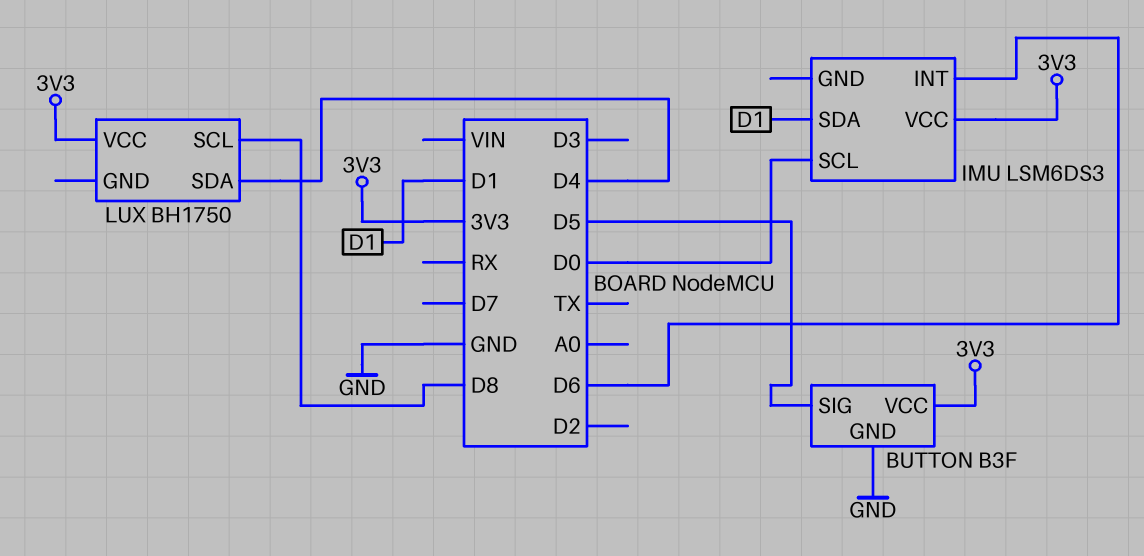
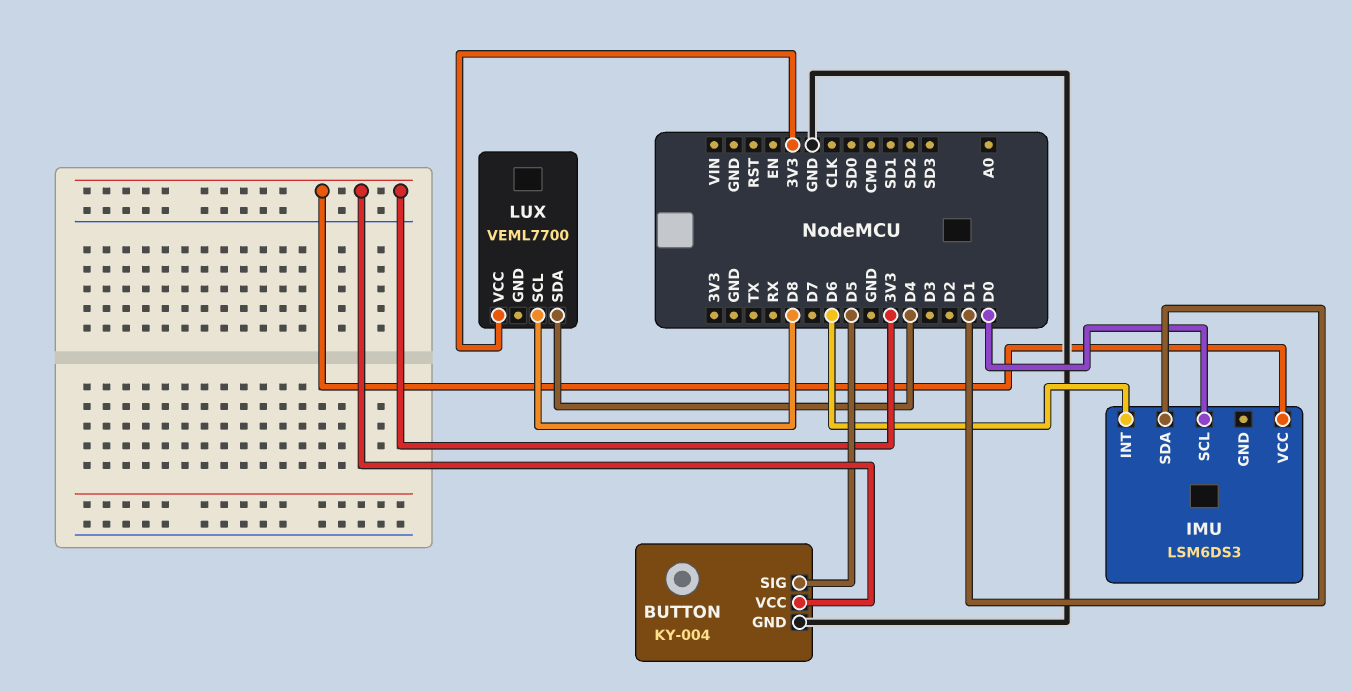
BUTTON: B3F -> KY-004
LUX: BH1750 -> VEML7700

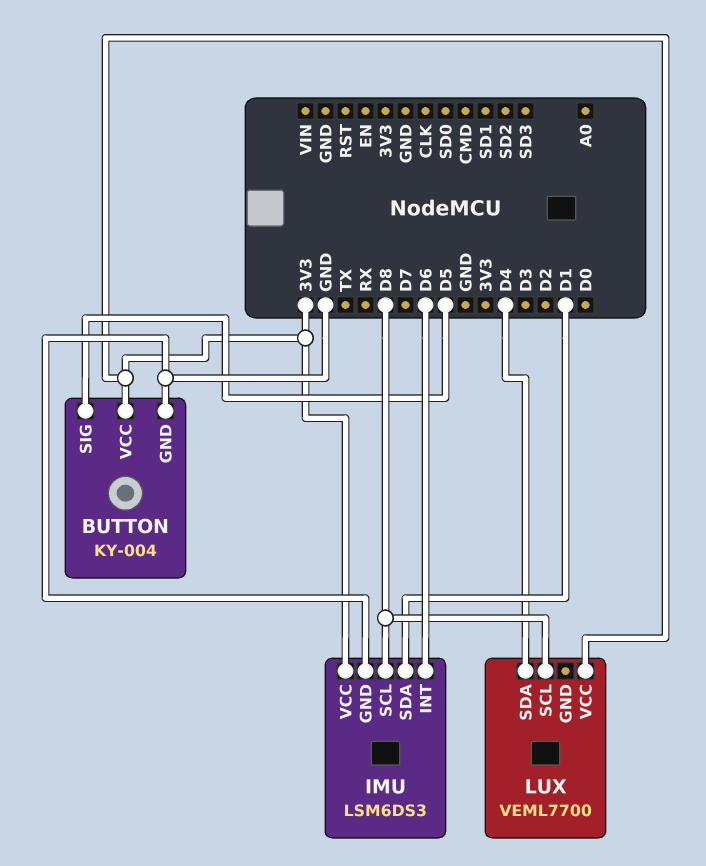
IMU pin GND: none -> GND
IMU pin SCL: D0 -> D8

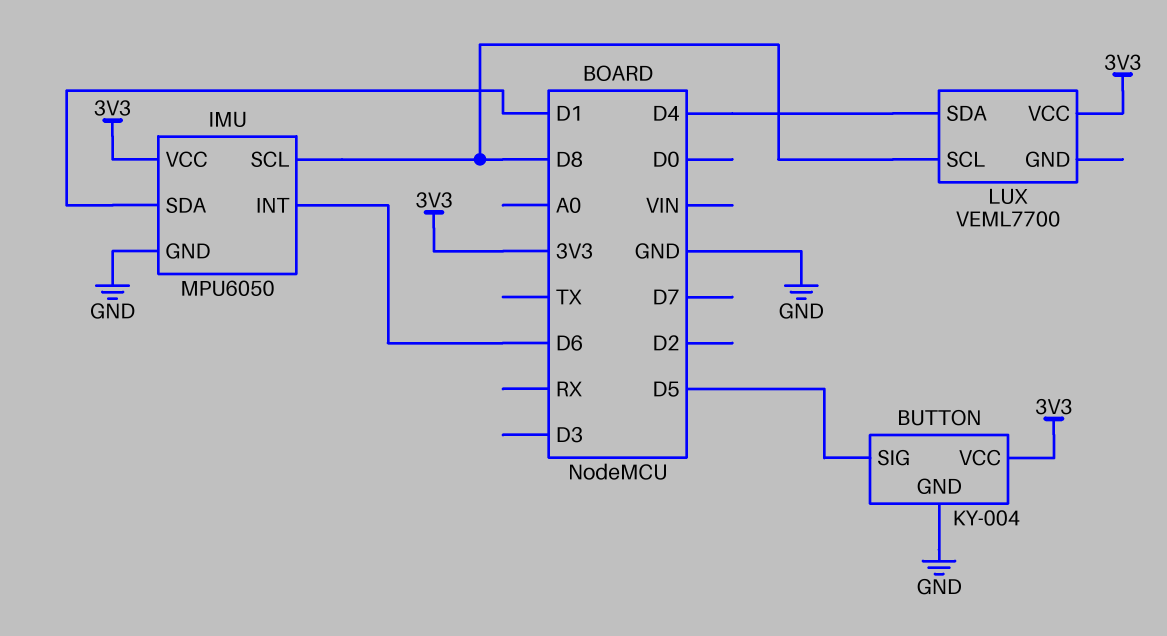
IMU: LSM6DS3 -> MPU6050

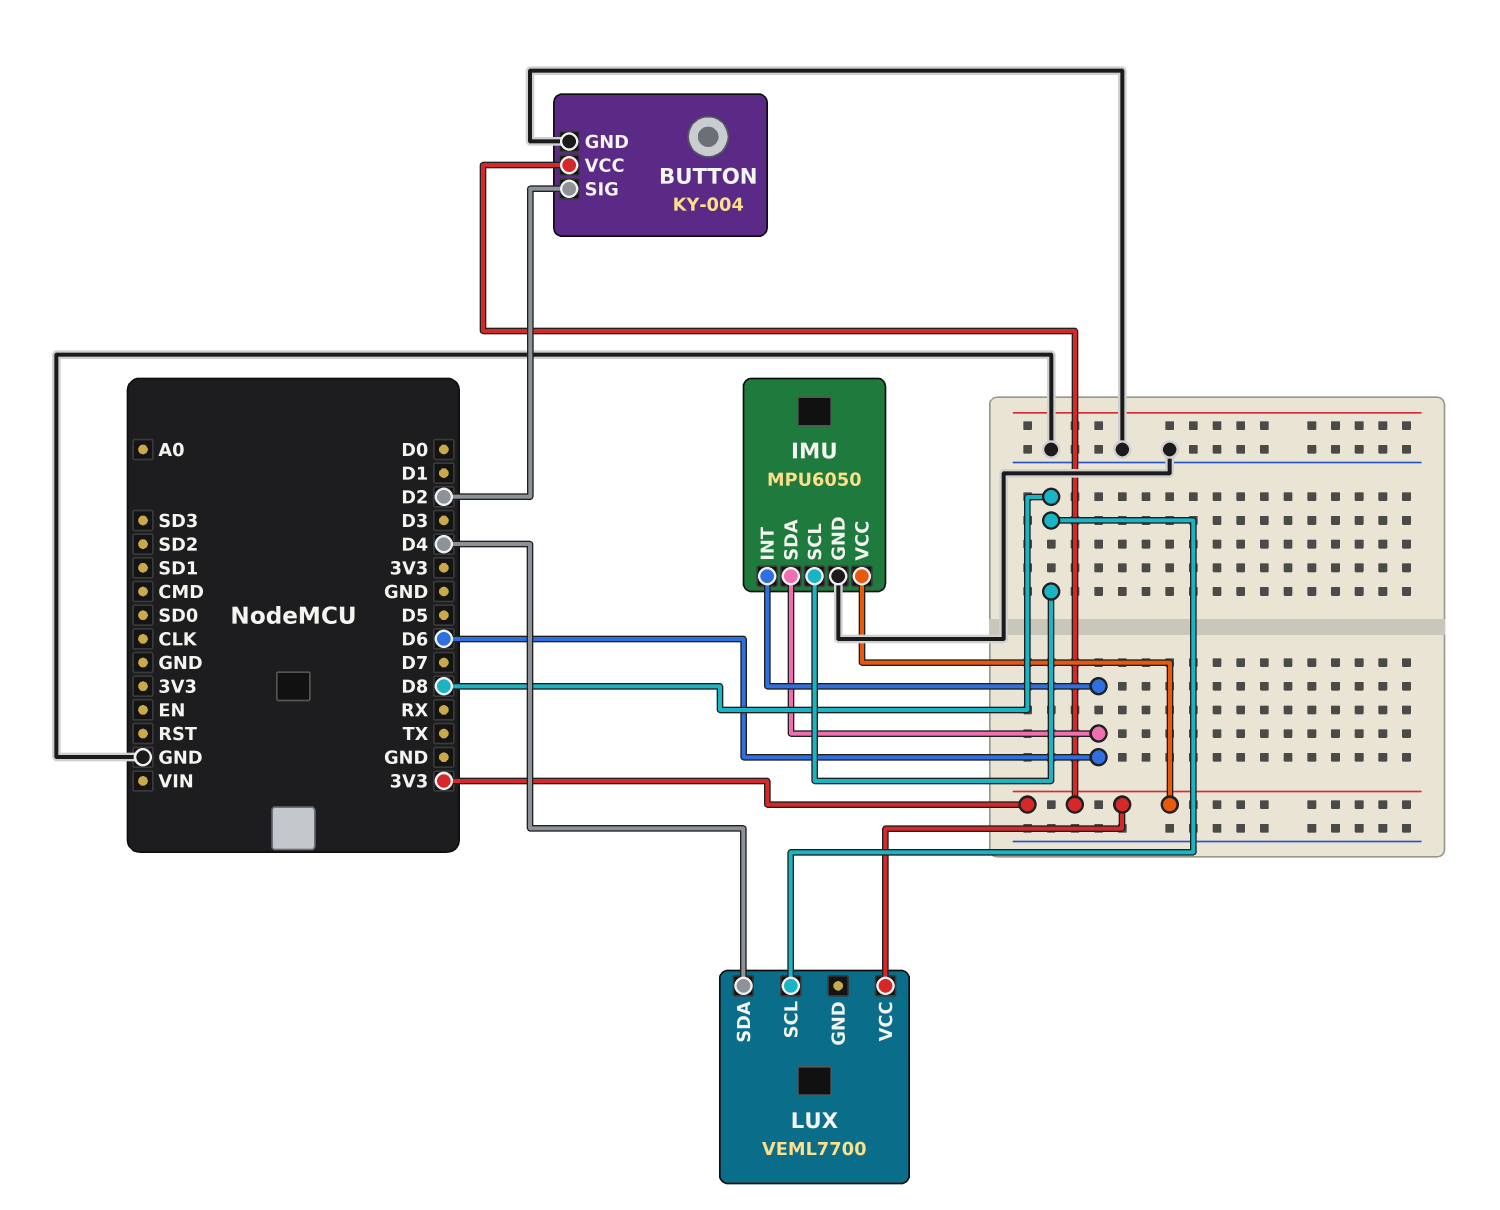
BUTTON pin SIG: D5 -> D2
IMU pin SDA: D1 -> D6

